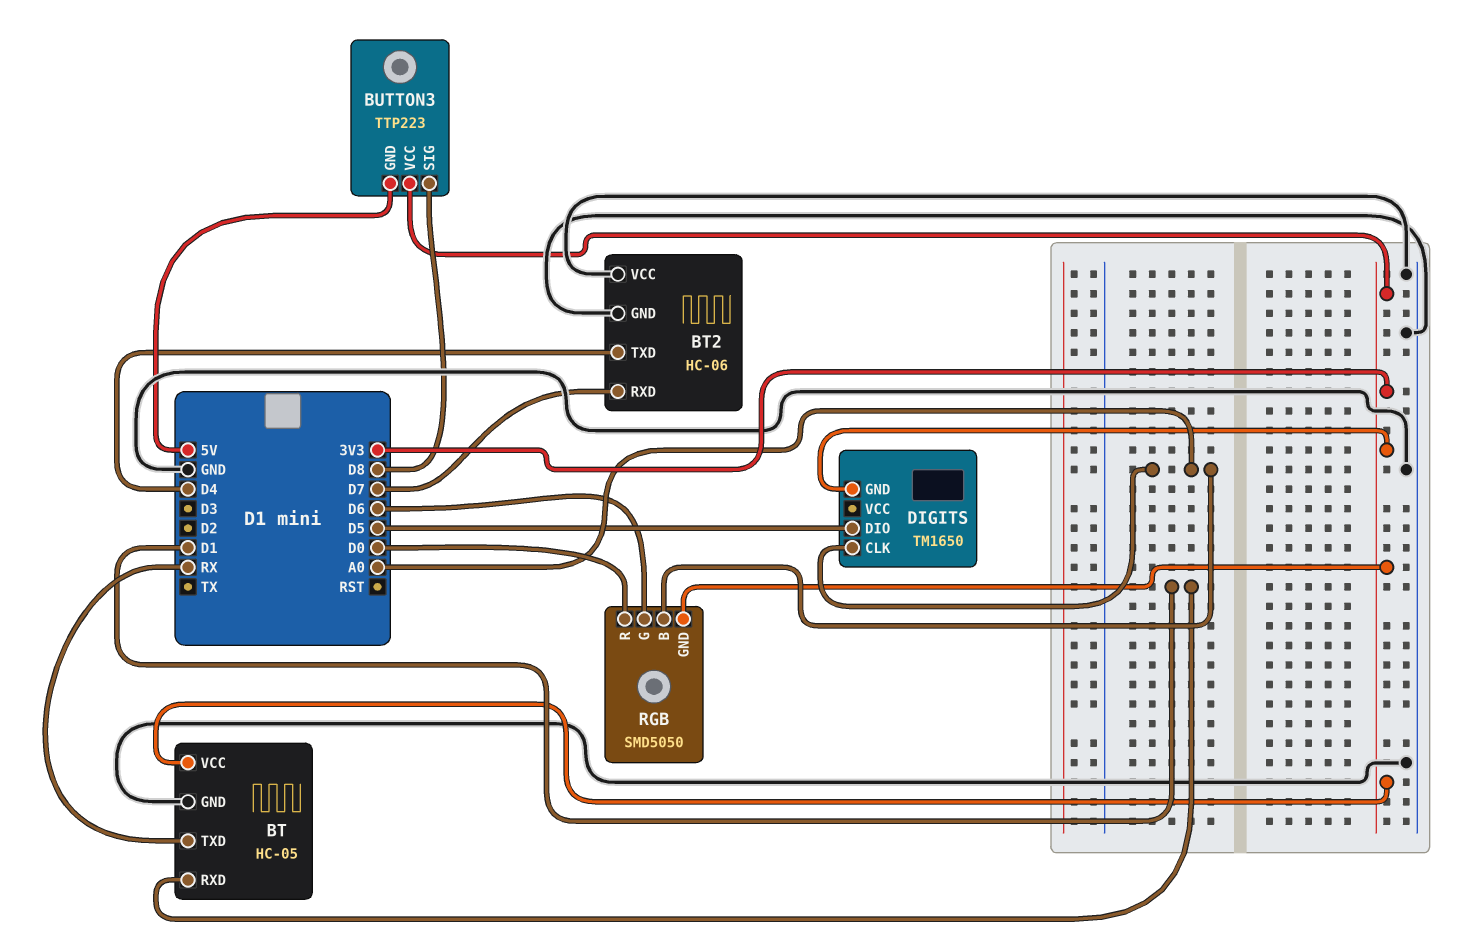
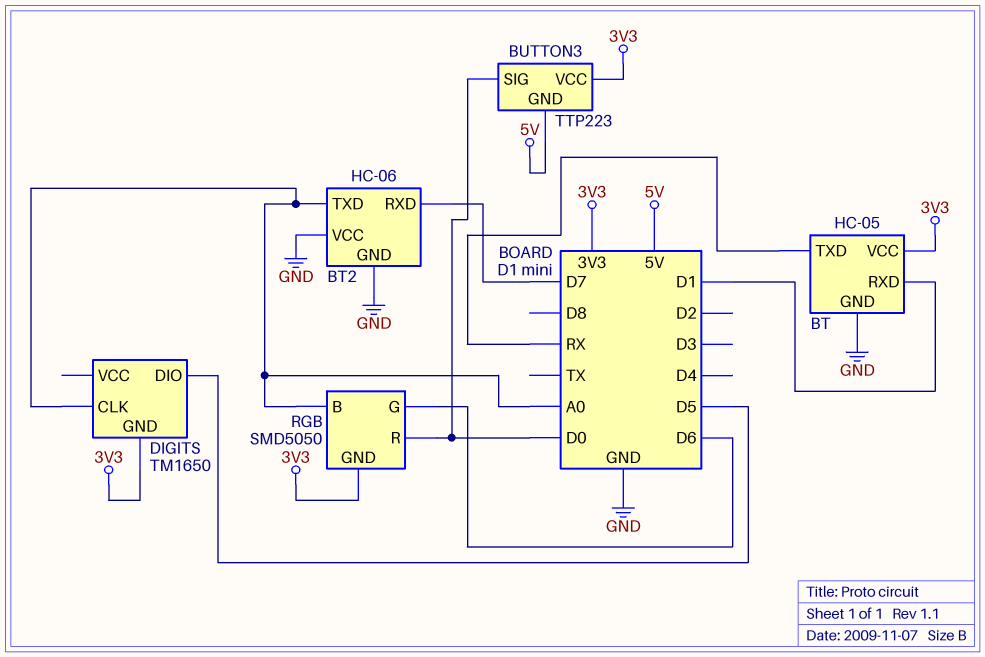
BT2 pin TXD: D4 -> A0
BUTTON3 pin SIG: D8 -> D0

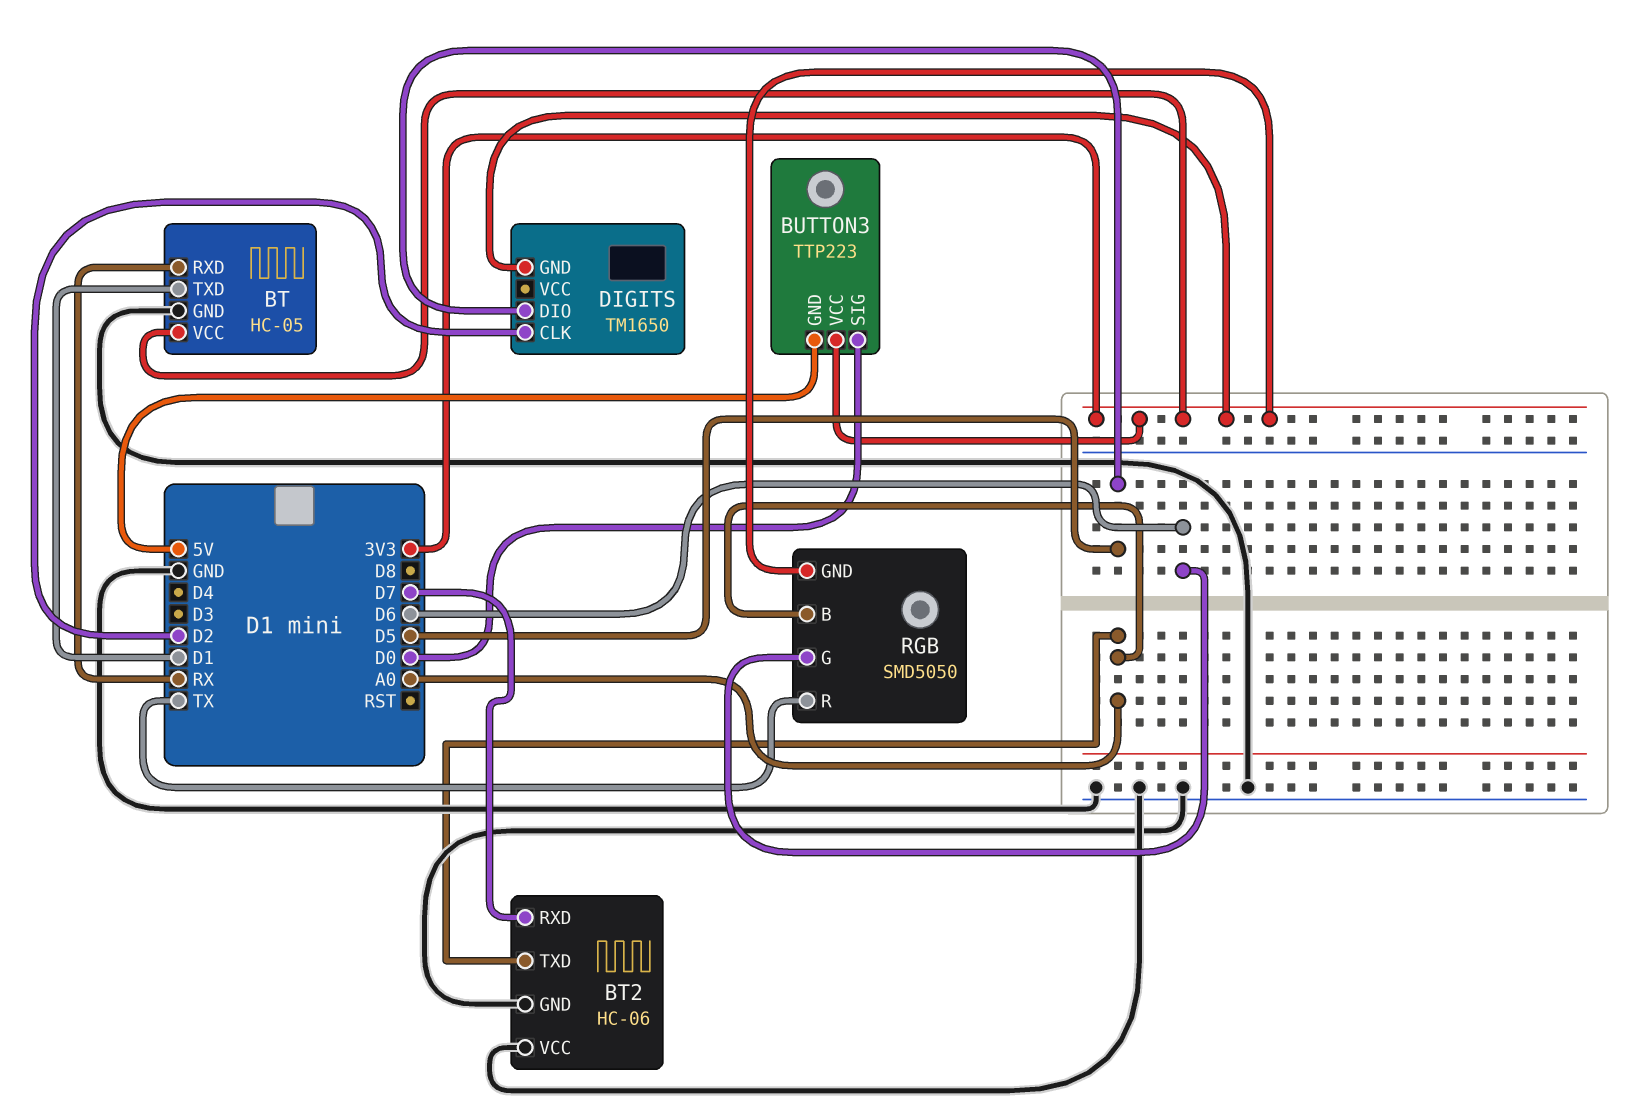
BT pin RXD: D1 -> RX
BT pin TXD: RX -> D1
DIGITS pin CLK: A0 -> D2
RGB pin R: D0 -> TX

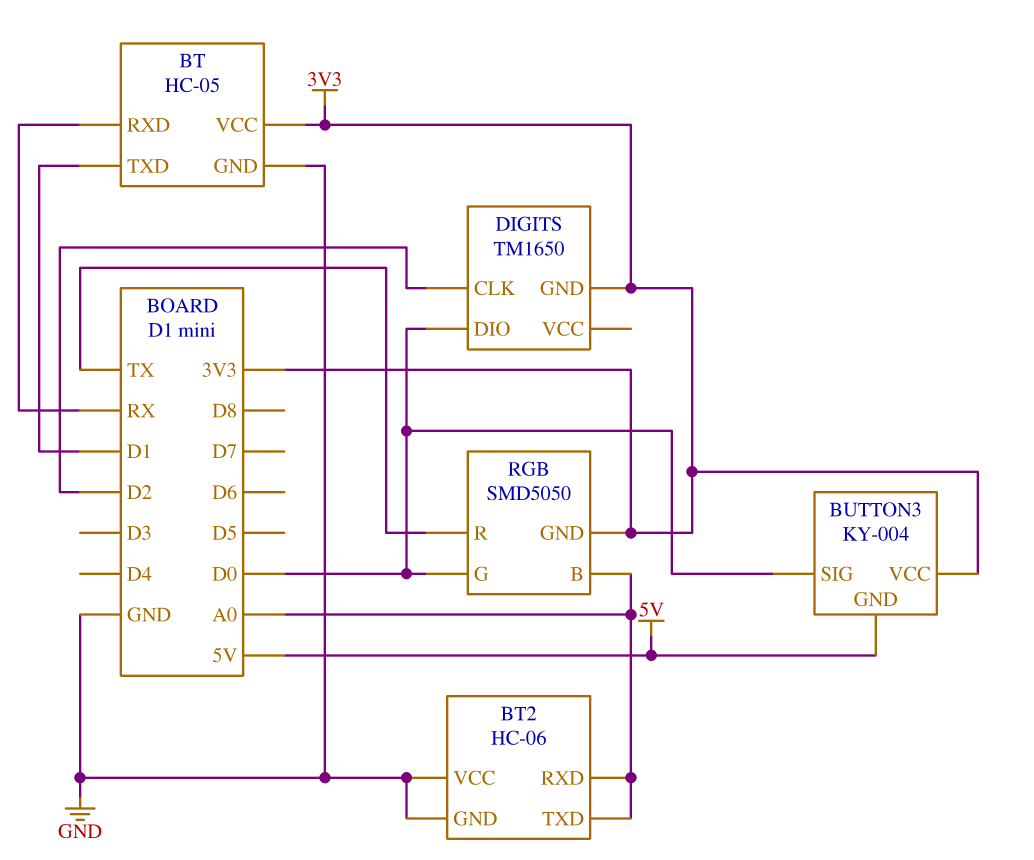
BT2 pin RXD: D7 -> A0
BUTTON3: TTP223 -> KY-004
DIGITS pin DIO: D5 -> D0
RGB pin G: D6 -> D0

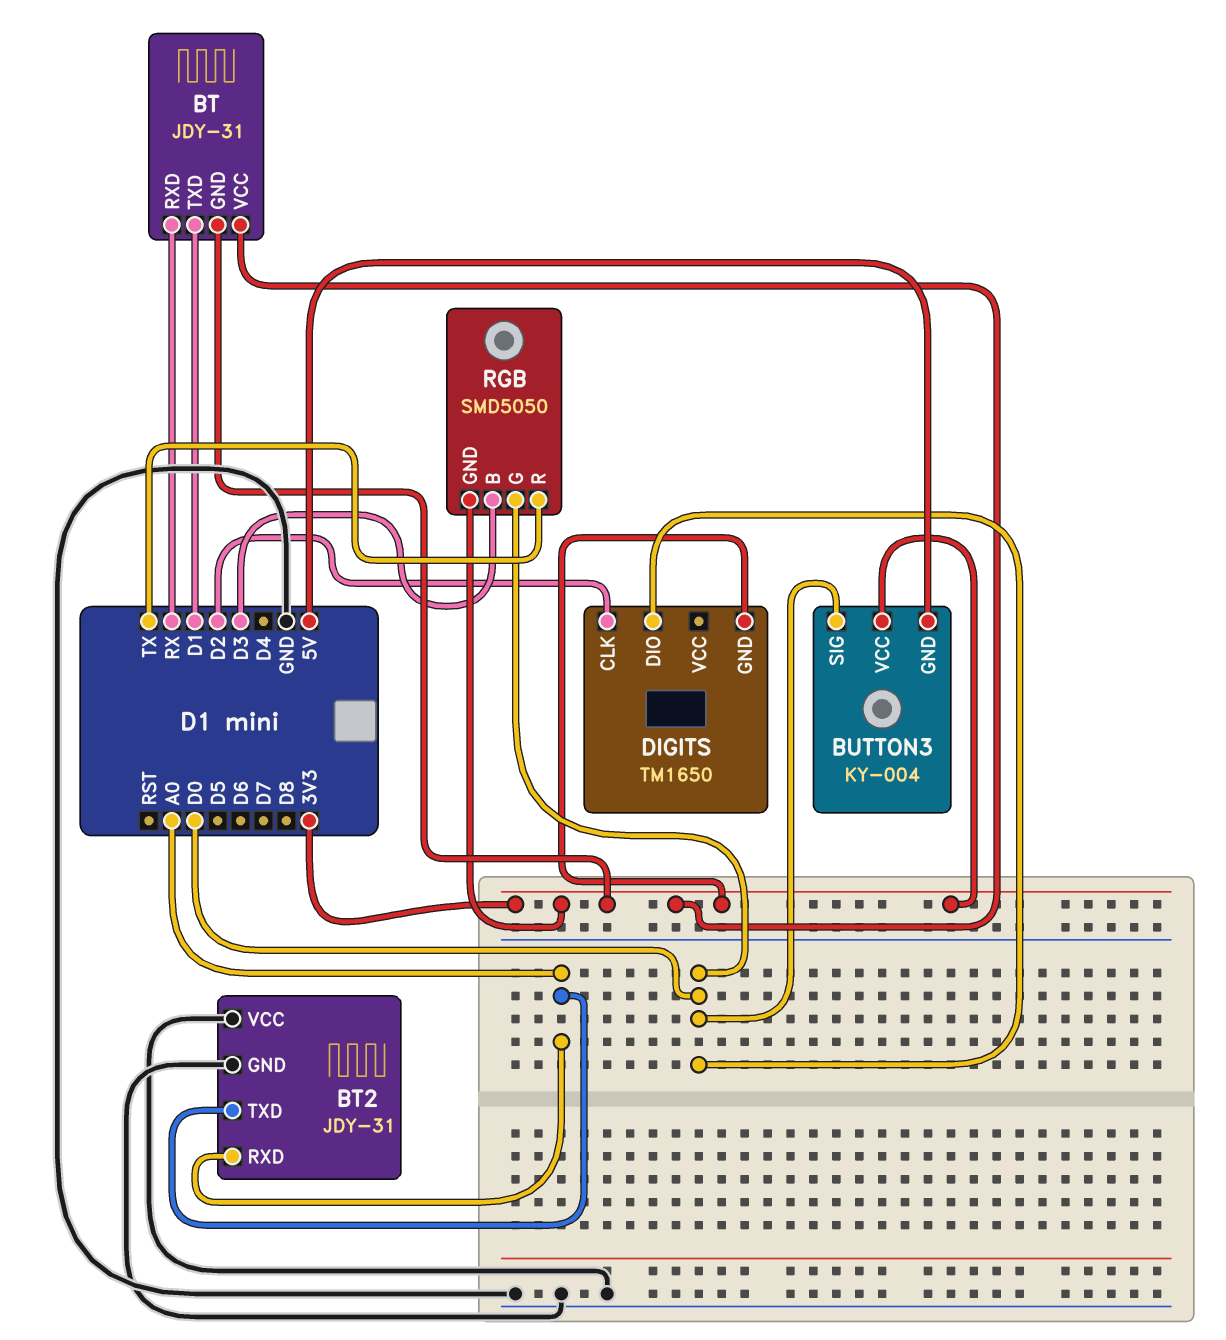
BT: HC-05 -> JDY-31
BT pin GND: GND -> 3V3
BT2: HC-06 -> JDY-31
RGB pin B: A0 -> D3

